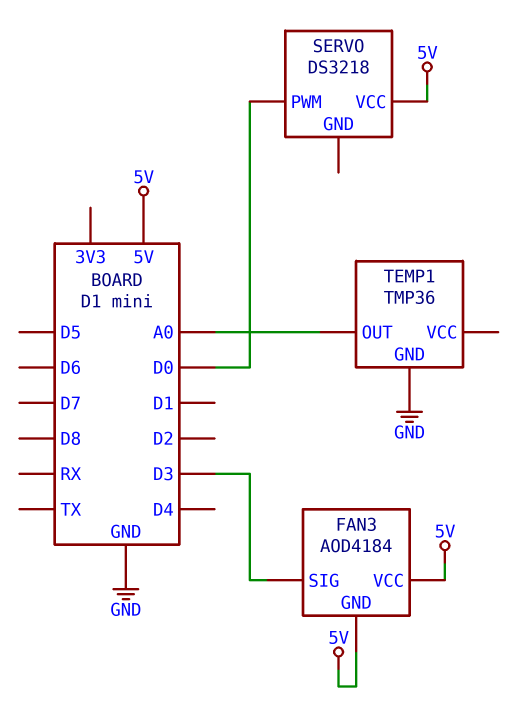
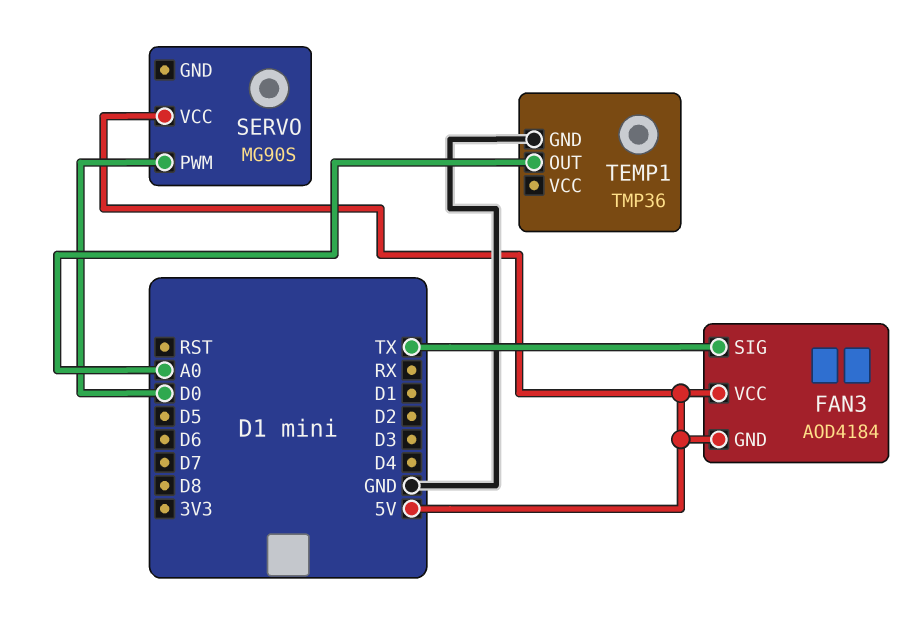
FAN3 pin SIG: D3 -> TX
SERVO: DS3218 -> MG90S

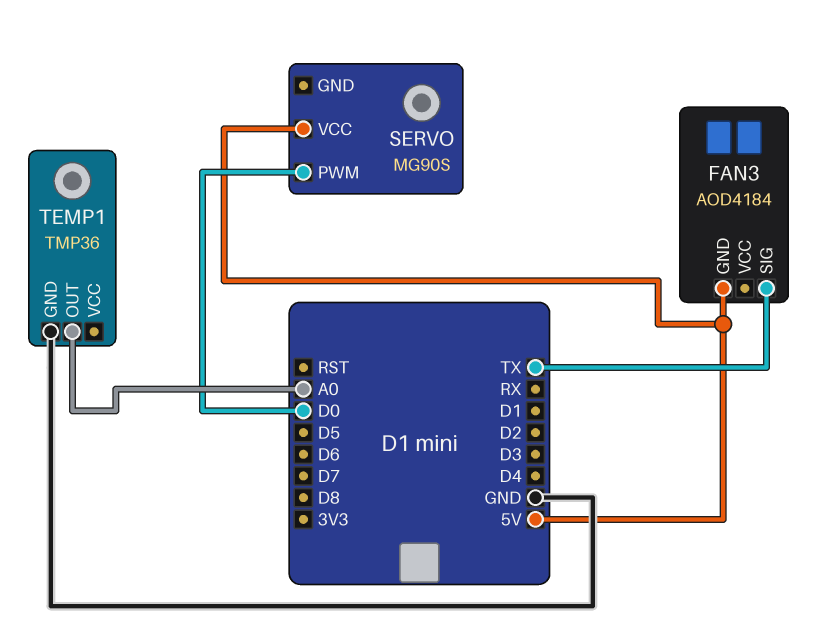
FAN3 pin VCC: 5V -> none

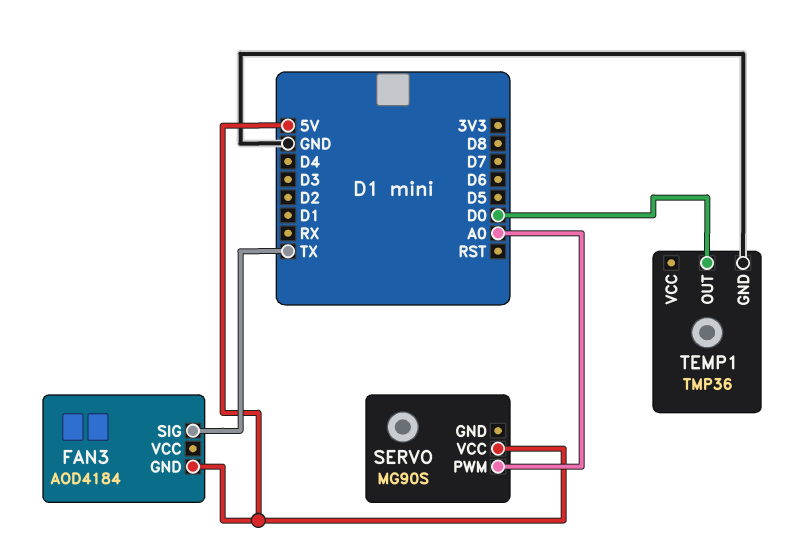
SERVO pin PWM: D0 -> A0
TEMP1 pin OUT: A0 -> D0

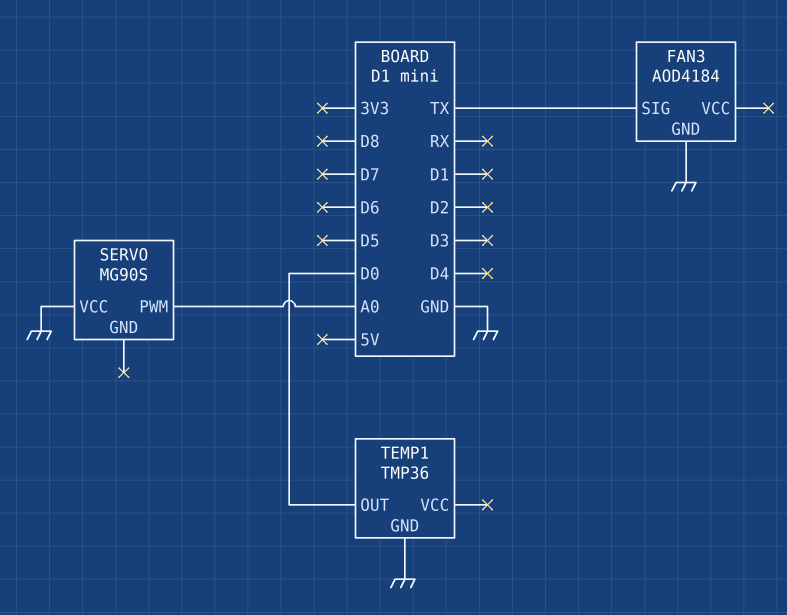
FAN3 pin GND: 5V -> GND
SERVO pin VCC: 5V -> GND

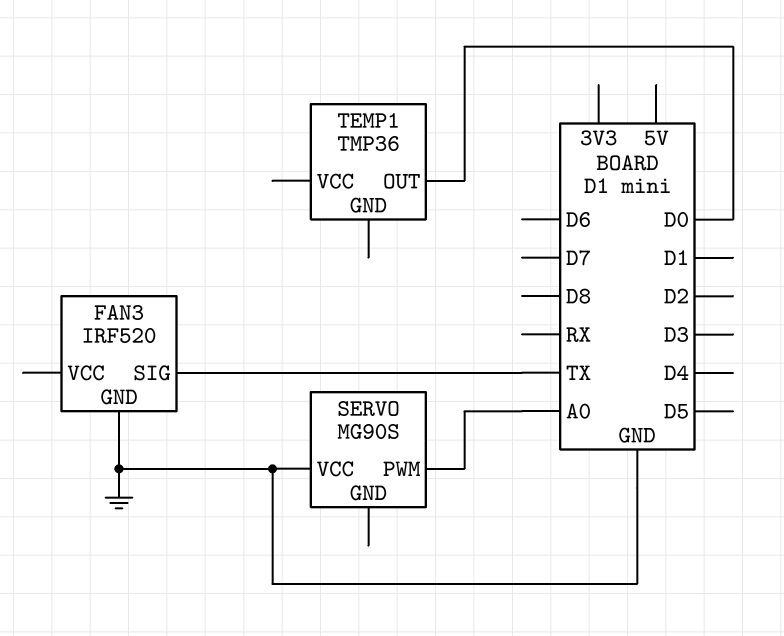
FAN3: AOD4184 -> IRF520
TEMP1 pin GND: GND -> none

